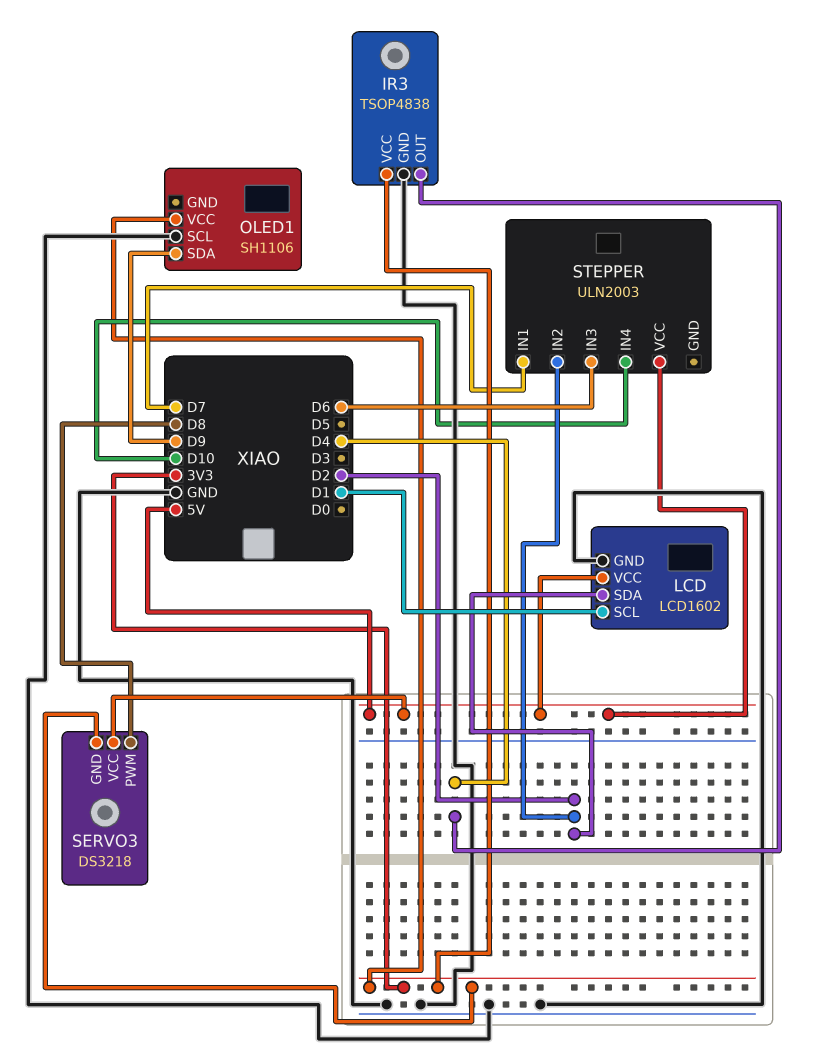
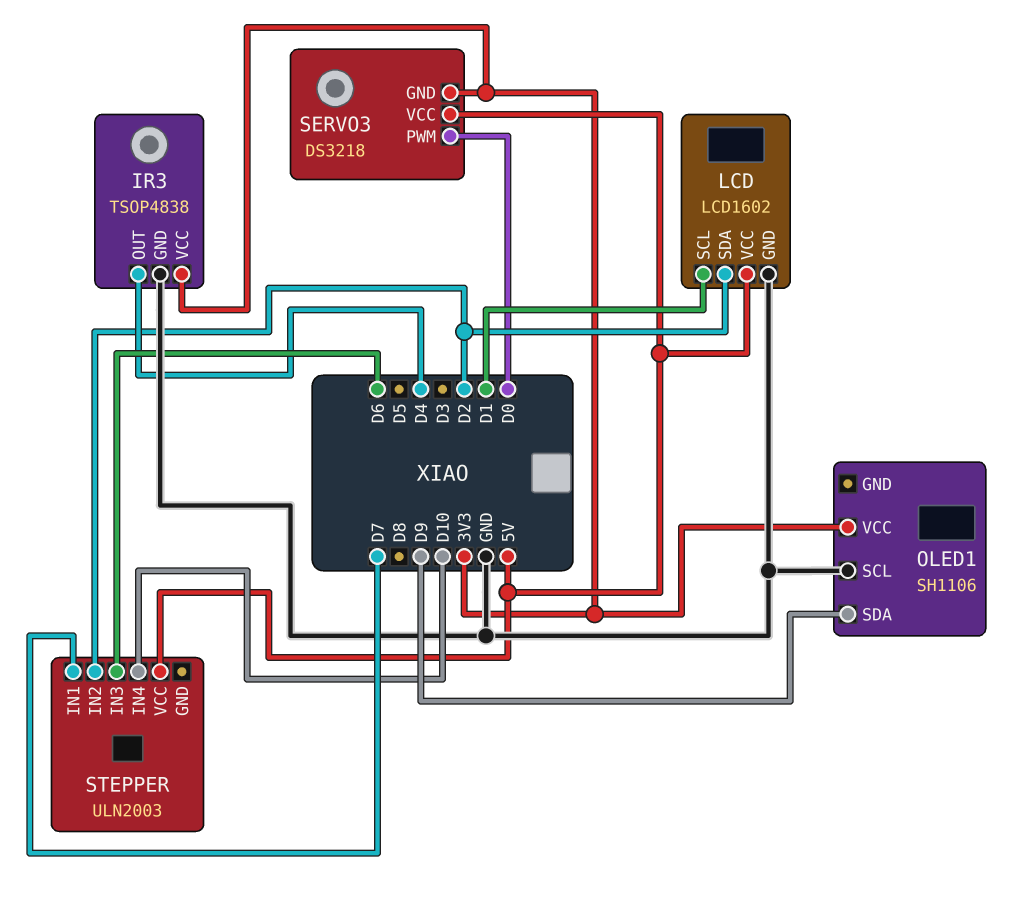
SERVO3 pin PWM: D8 -> D0

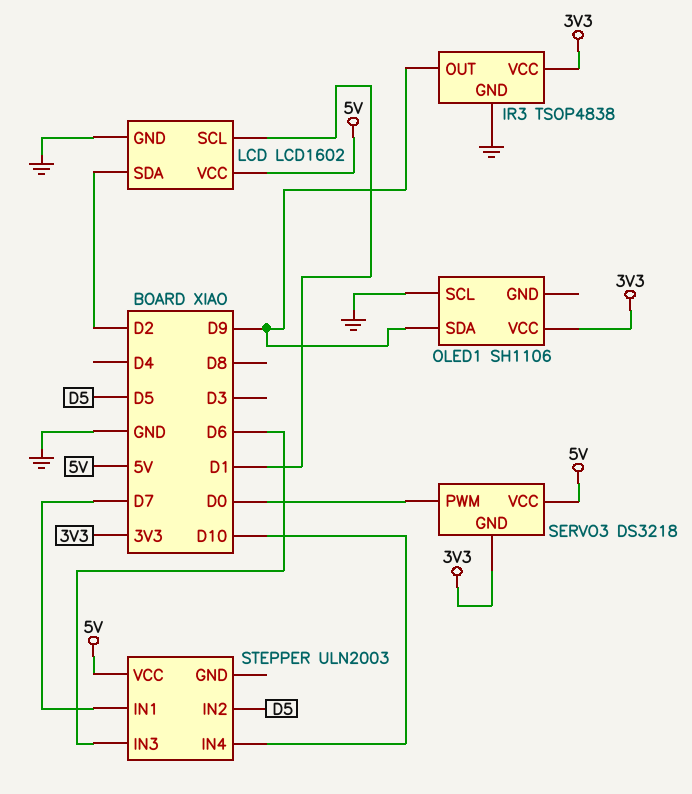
IR3 pin OUT: D4 -> D9
STEPPER pin IN2: D2 -> D5

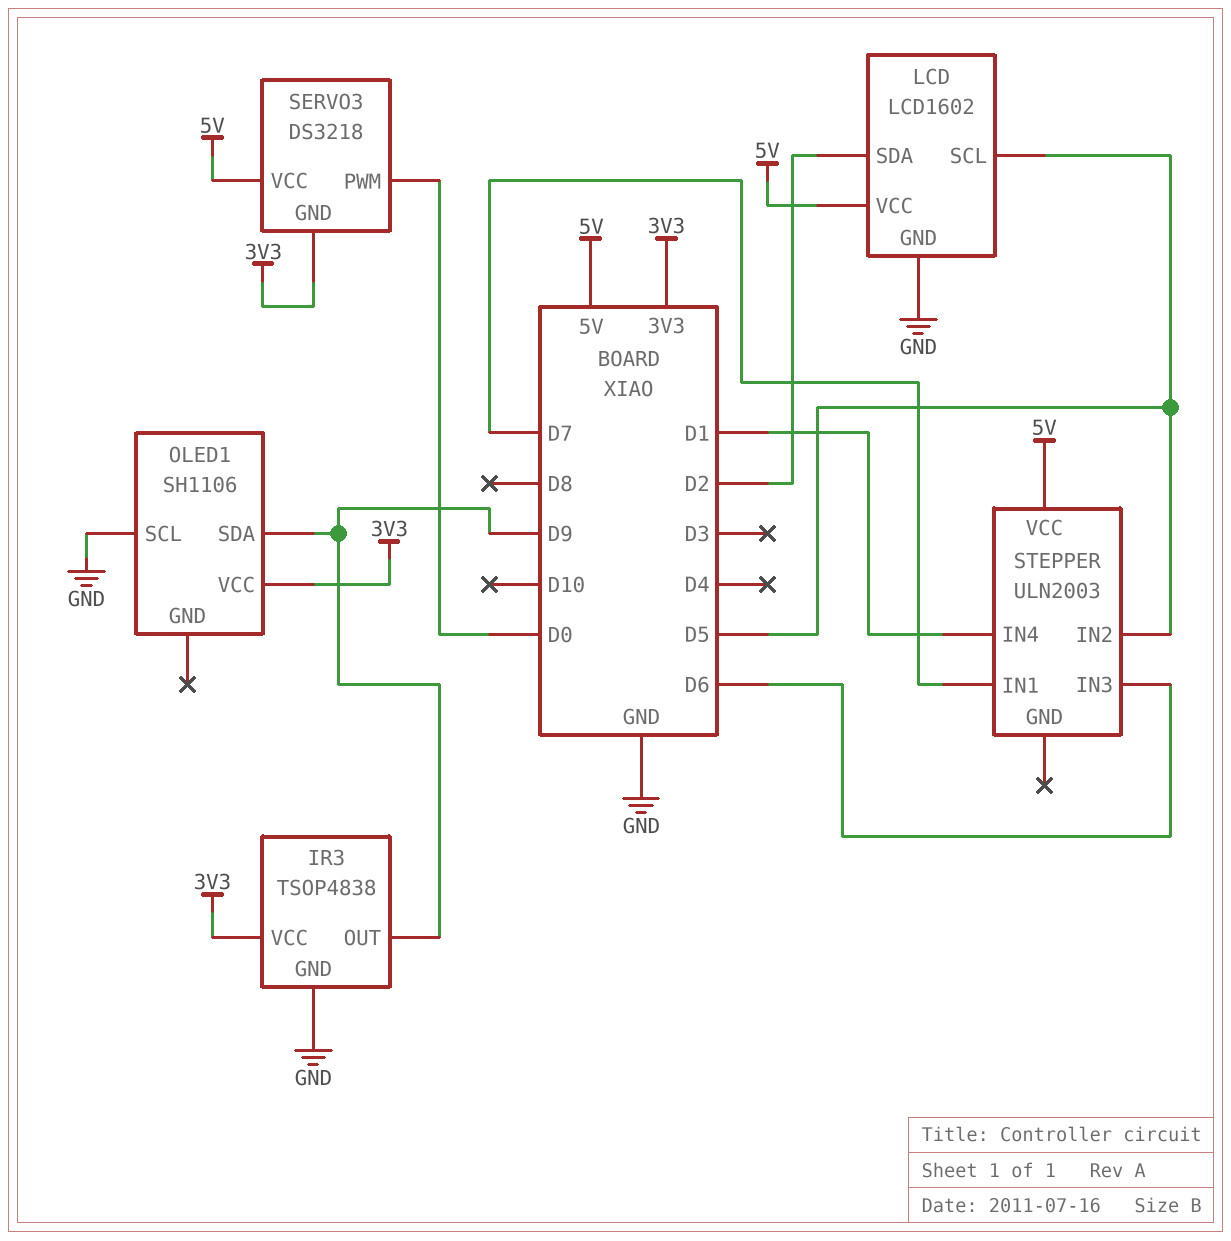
LCD pin SCL: D1 -> D5
STEPPER pin IN4: D10 -> D1

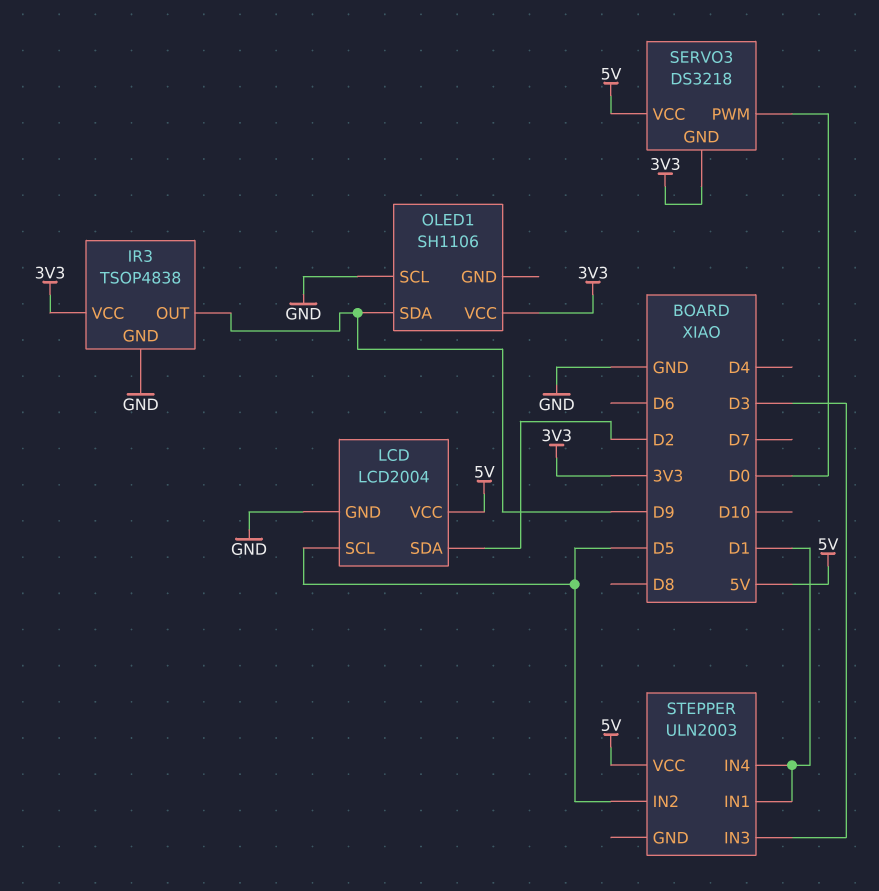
LCD: LCD1602 -> LCD2004
STEPPER pin IN1: D7 -> D1
STEPPER pin IN3: D6 -> D3

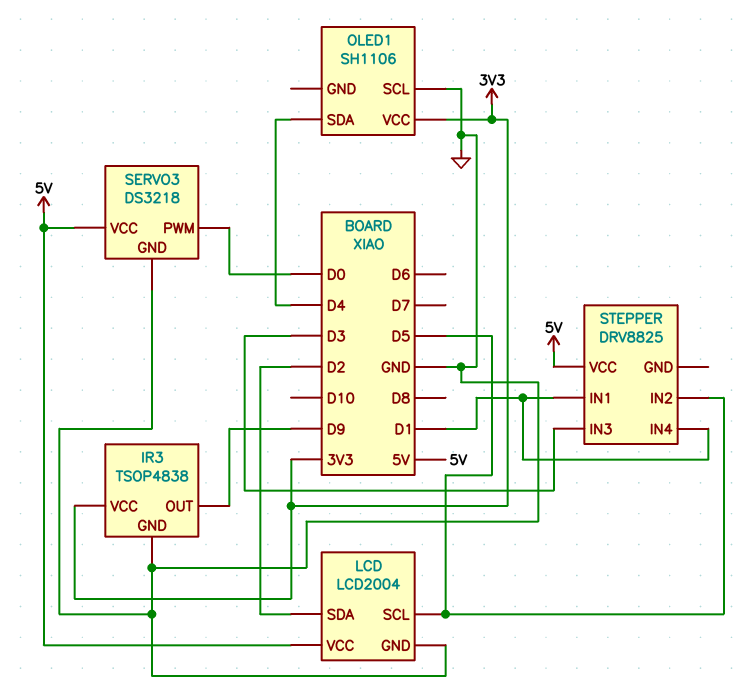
OLED1 pin SDA: D9 -> D4
SERVO3 pin GND: 3V3 -> GND
STEPPER: ULN2003 -> DRV8825

